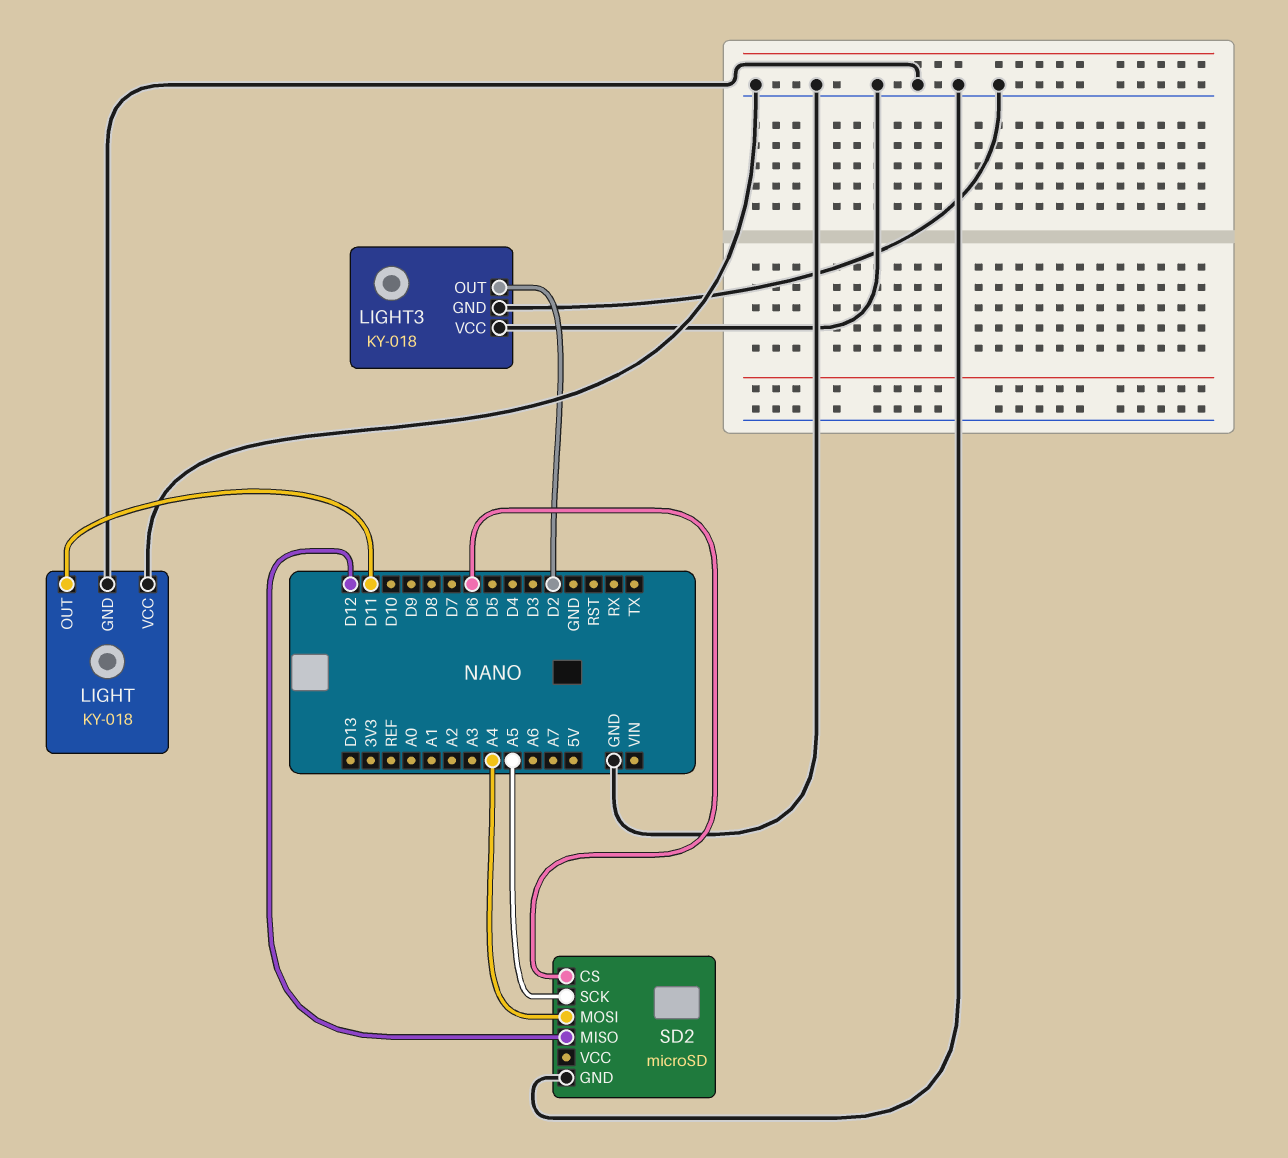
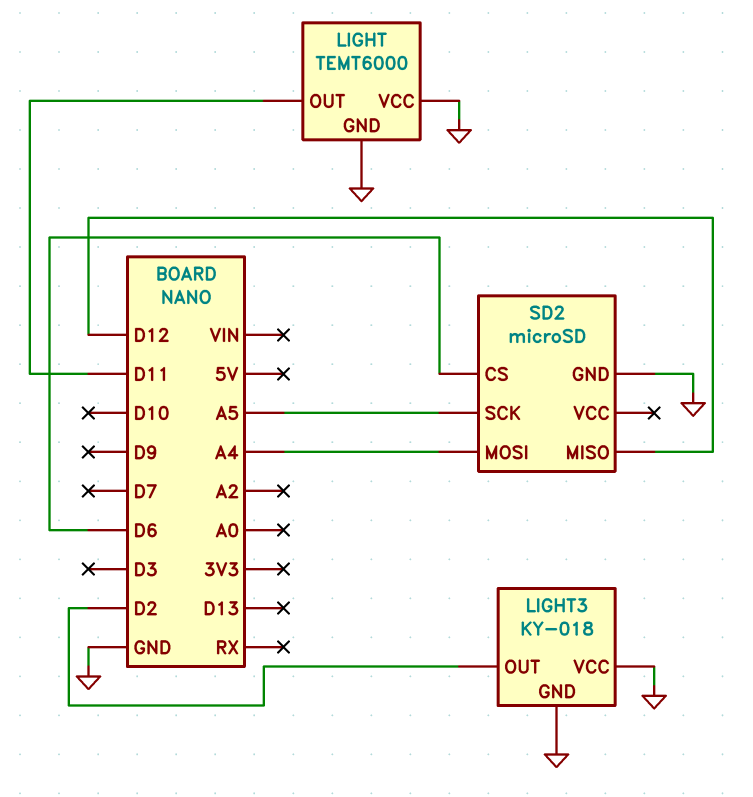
LIGHT: KY-018 -> TEMT6000

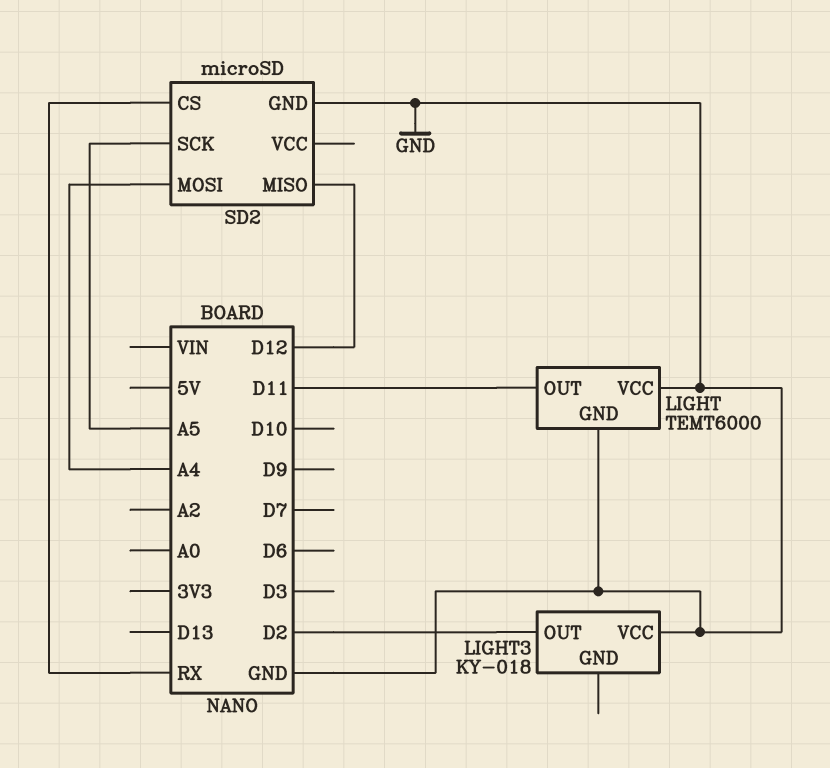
LIGHT3 pin GND: GND -> none
SD2 pin CS: D6 -> RX

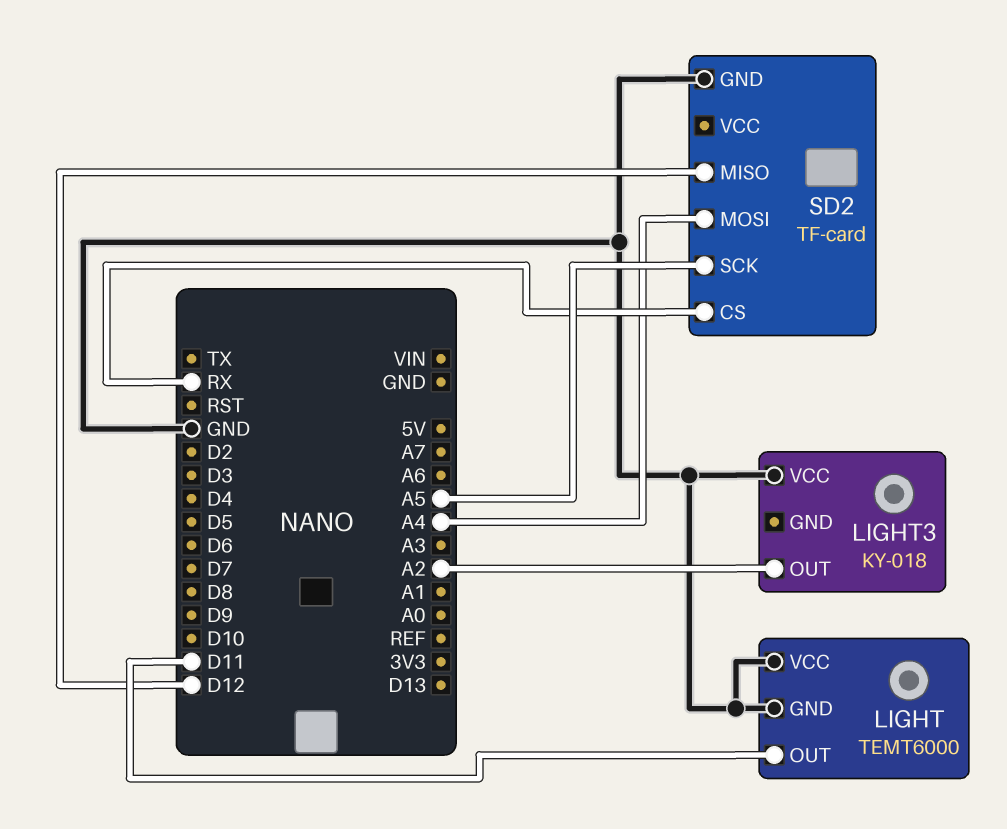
LIGHT3 pin OUT: D2 -> A2
SD2: microSD -> TF-card

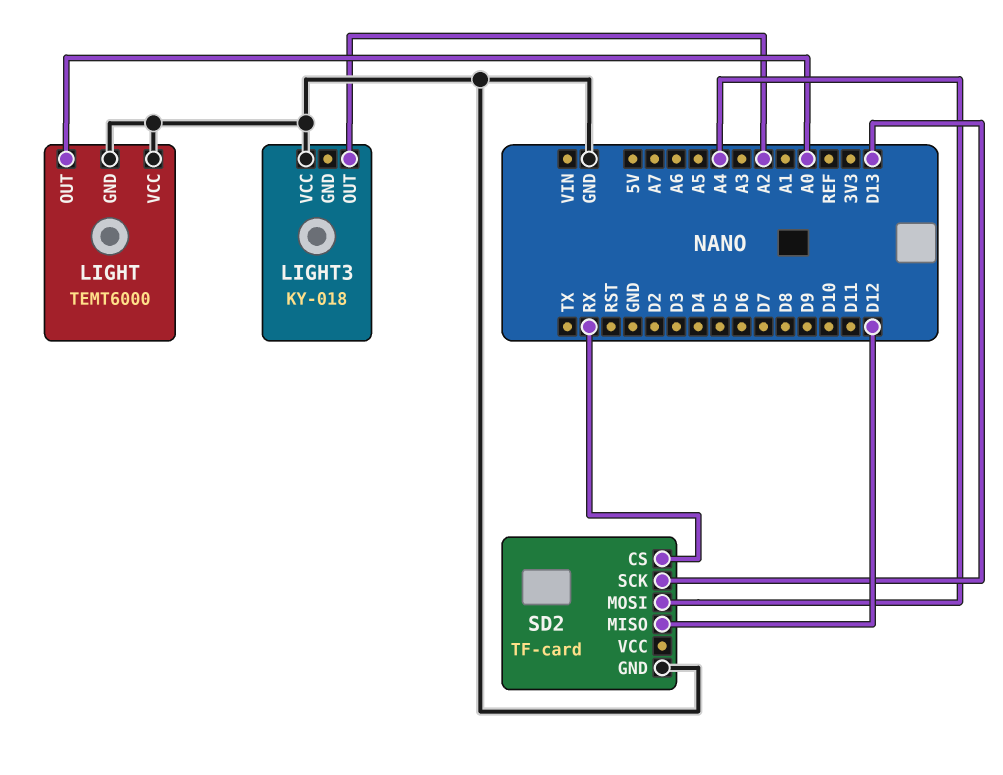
LIGHT pin OUT: D11 -> A0
SD2 pin SCK: A5 -> D13

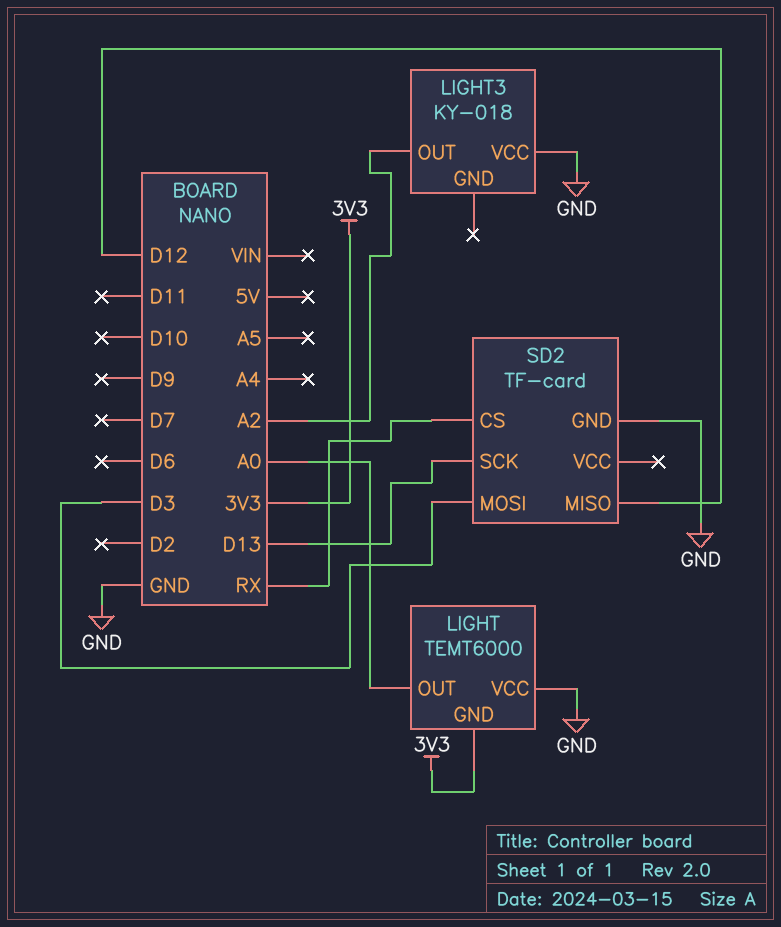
LIGHT pin GND: GND -> 3V3
SD2 pin MOSI: A4 -> D3

